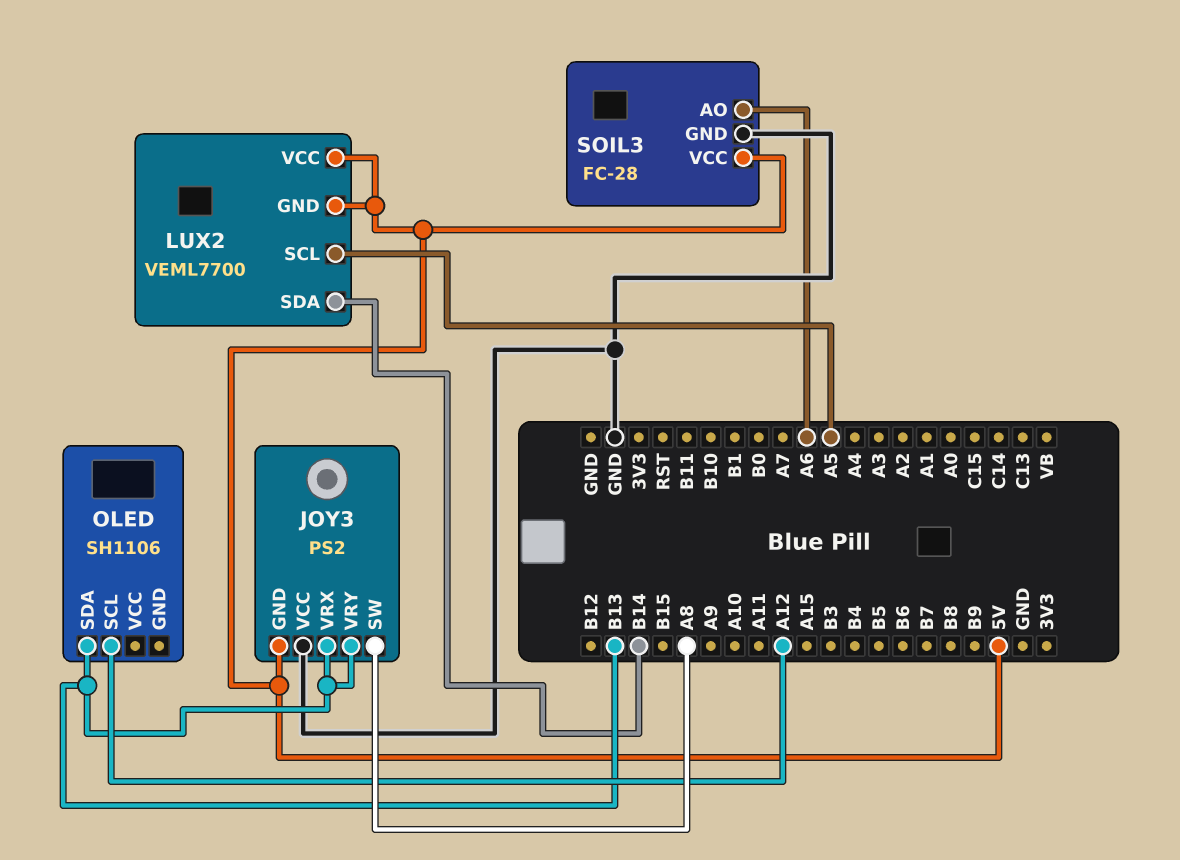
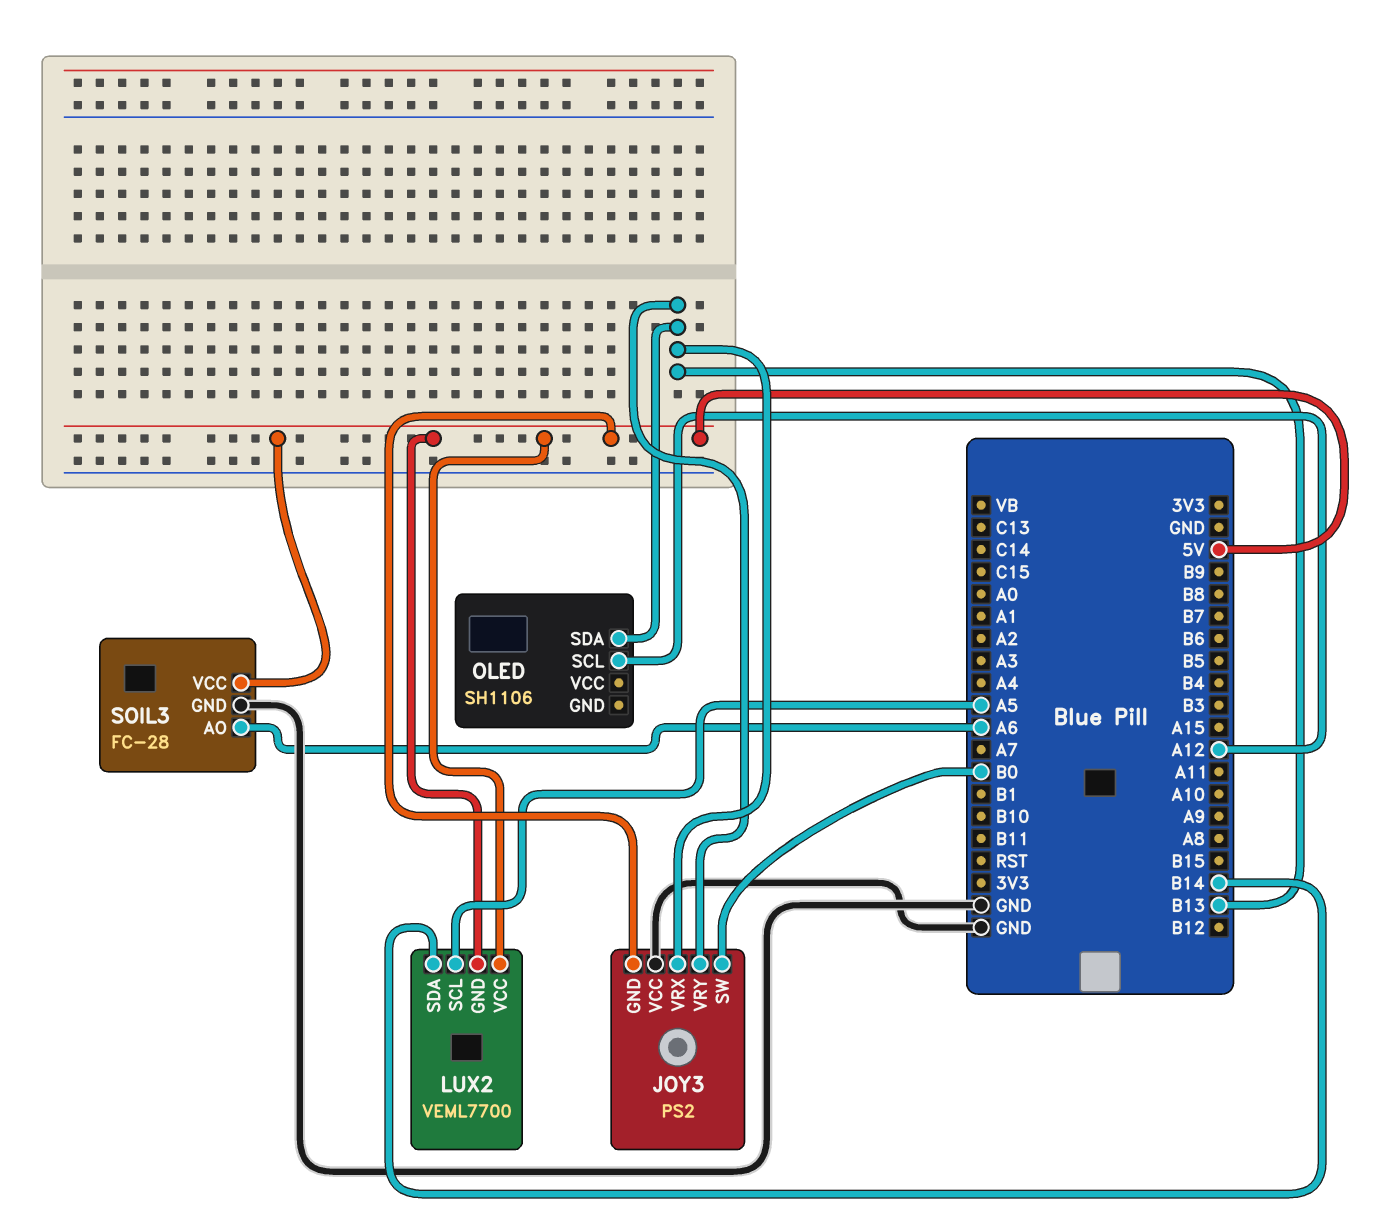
JOY3 pin SW: A8 -> B0

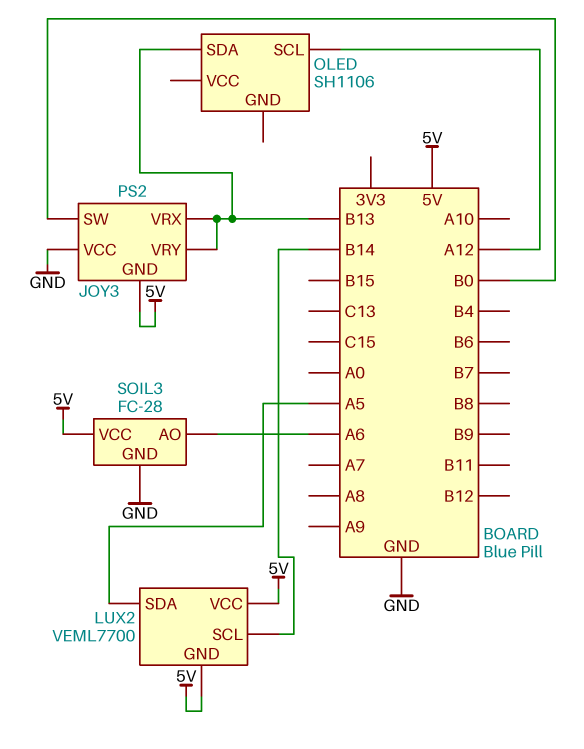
LUX2 pin SCL: A5 -> B14
LUX2 pin SDA: B14 -> A5

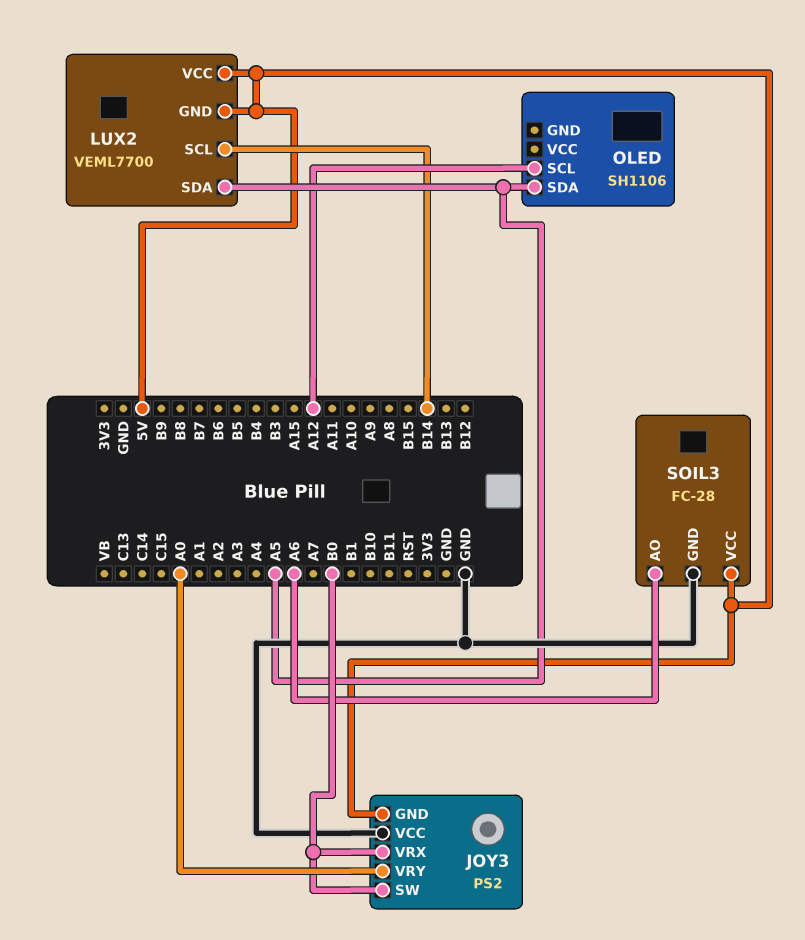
JOY3 pin VRX: B13 -> B0
JOY3 pin VRY: B13 -> A0
OLED pin SDA: B13 -> A5

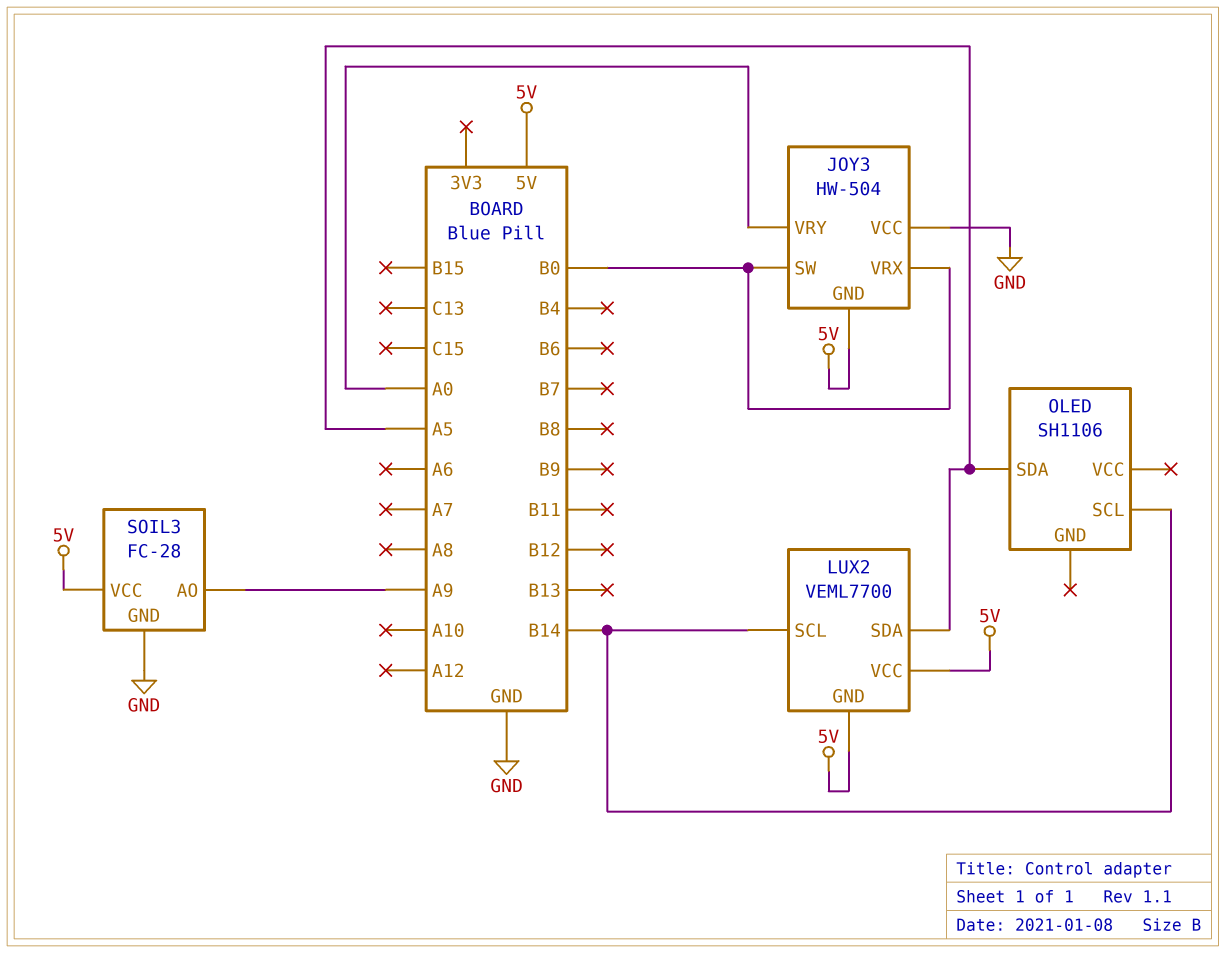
JOY3: PS2 -> HW-504
OLED pin SCL: A12 -> B14
SOIL3 pin AO: A6 -> A9

